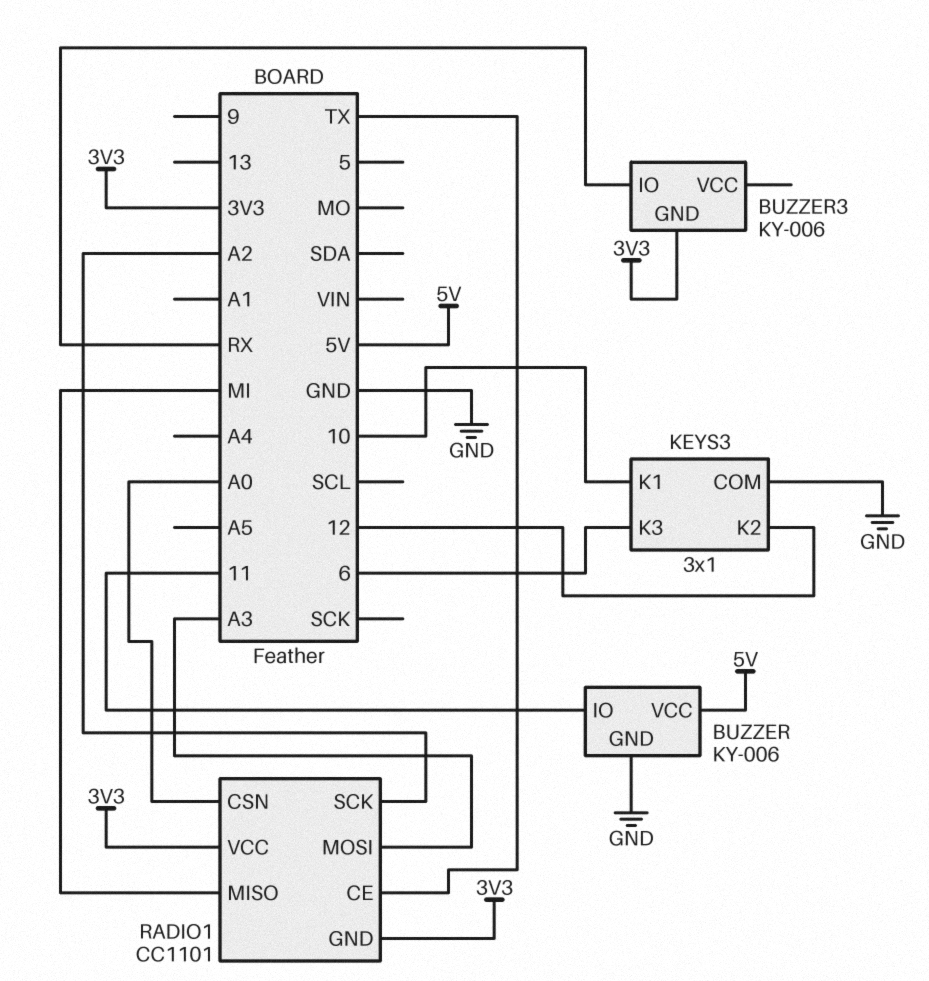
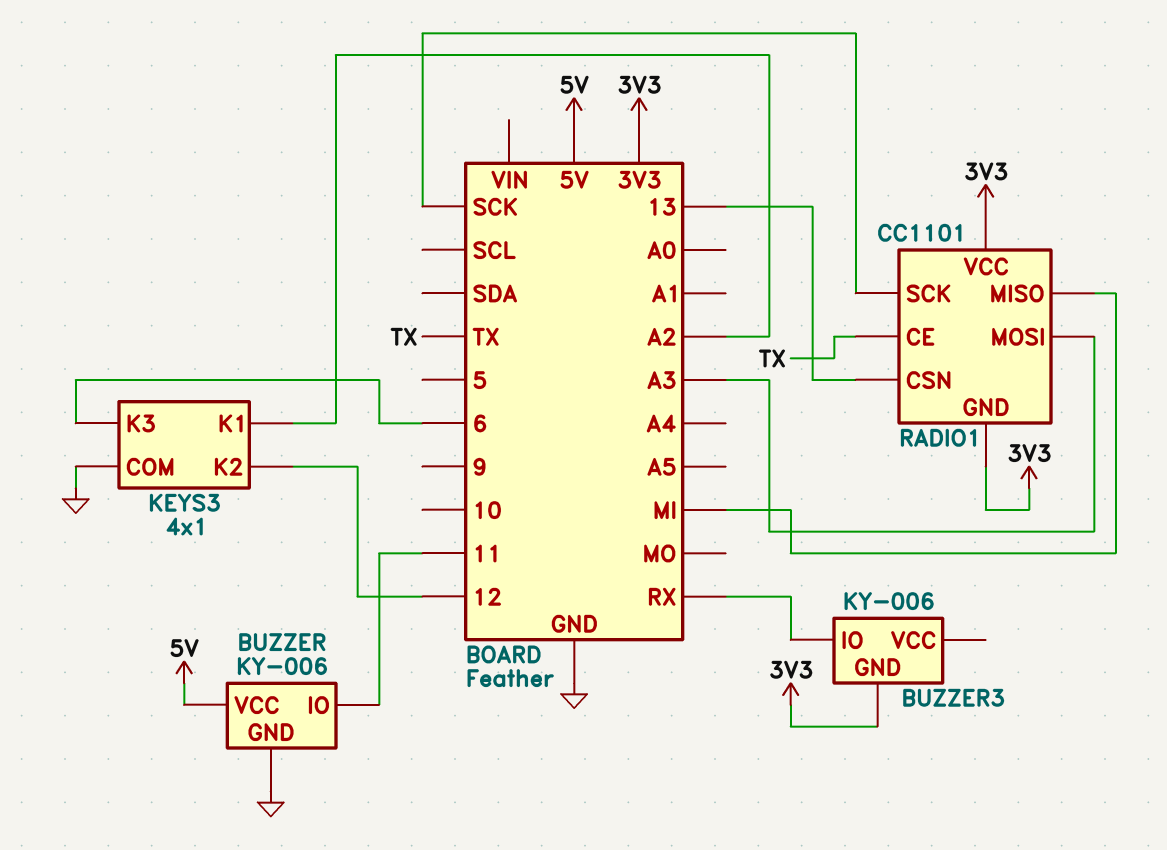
KEYS3: 3x1 -> 4x1
KEYS3 pin K1: 10 -> A2
RADIO1 pin CSN: A0 -> 13
RADIO1 pin SCK: A2 -> SCK

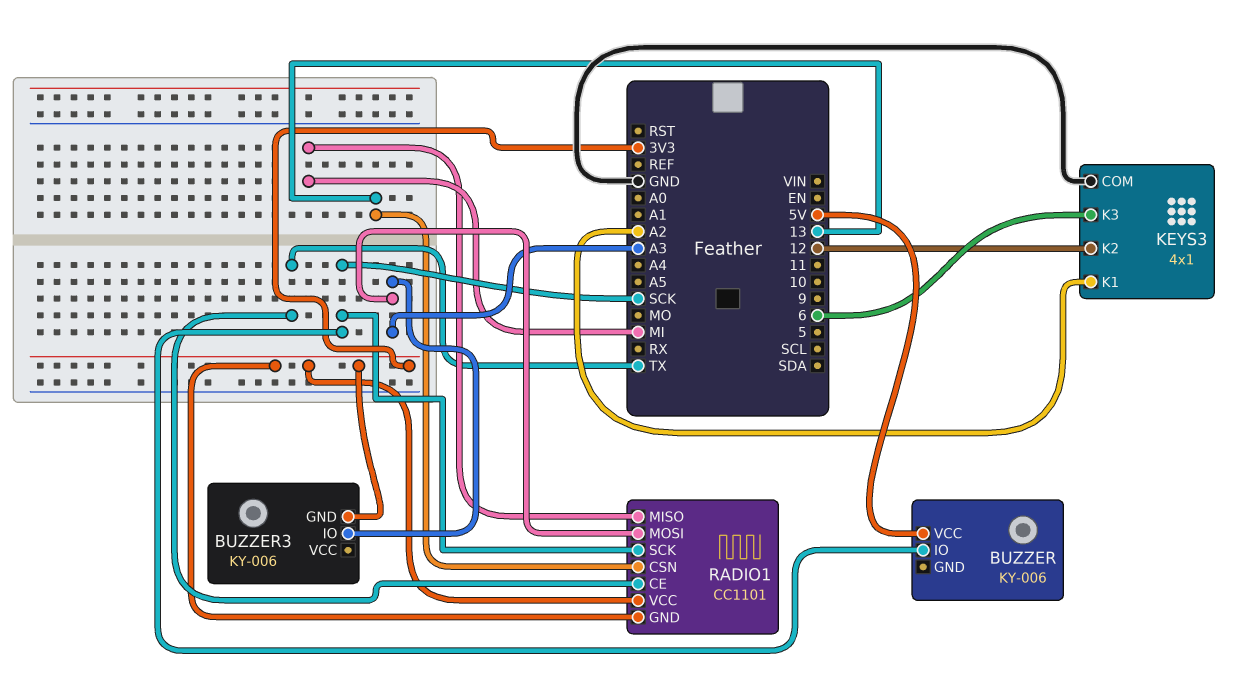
BUZZER pin GND: GND -> none
BUZZER pin IO: 11 -> SCK
BUZZER3 pin IO: RX -> A3

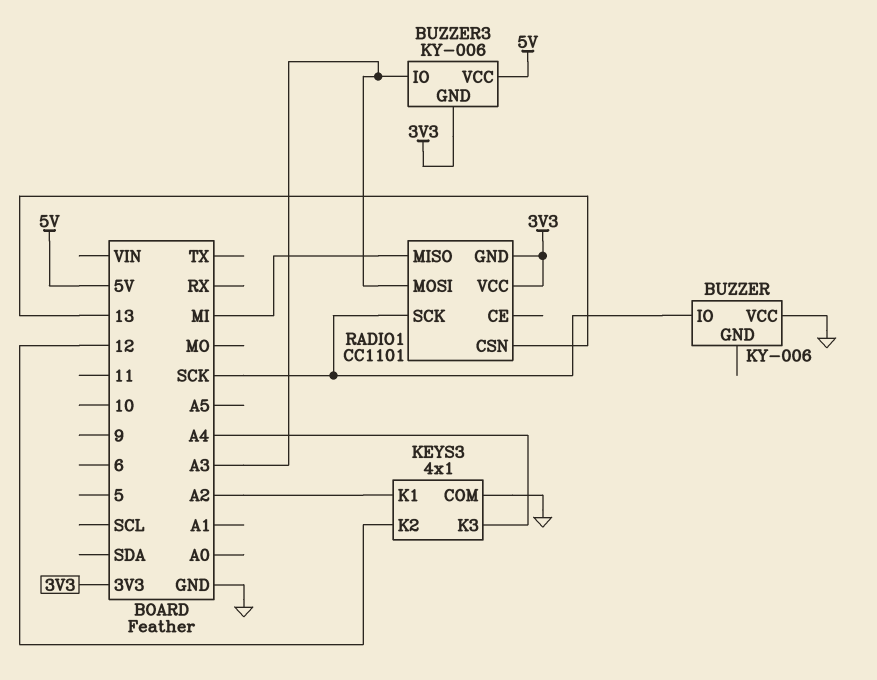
BUZZER pin VCC: 5V -> GND
BUZZER3 pin VCC: none -> 5V
KEYS3 pin K3: 6 -> A4
RADIO1 pin CE: TX -> none

